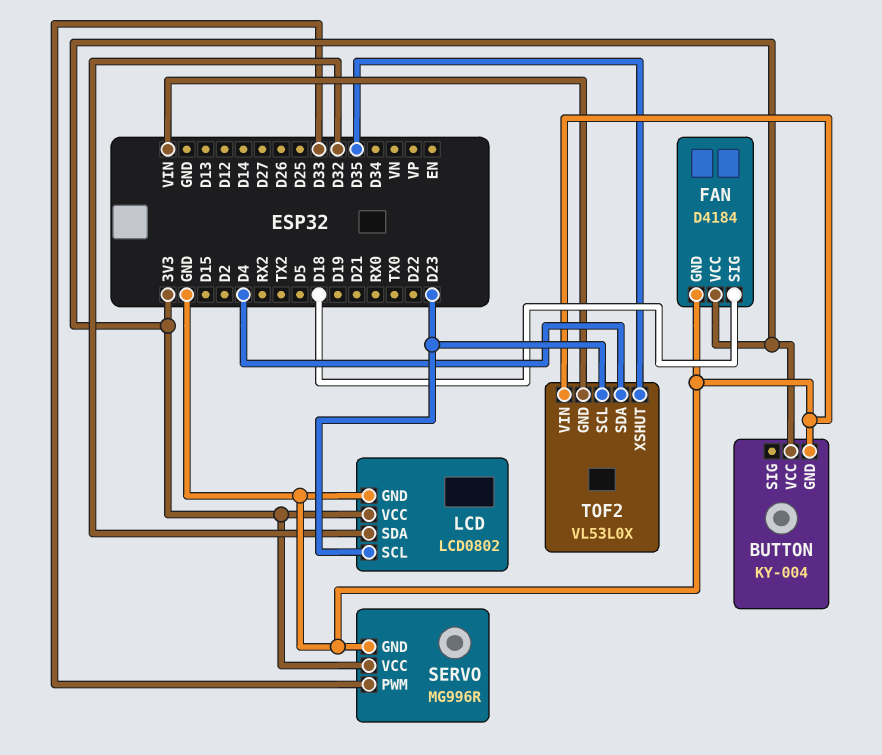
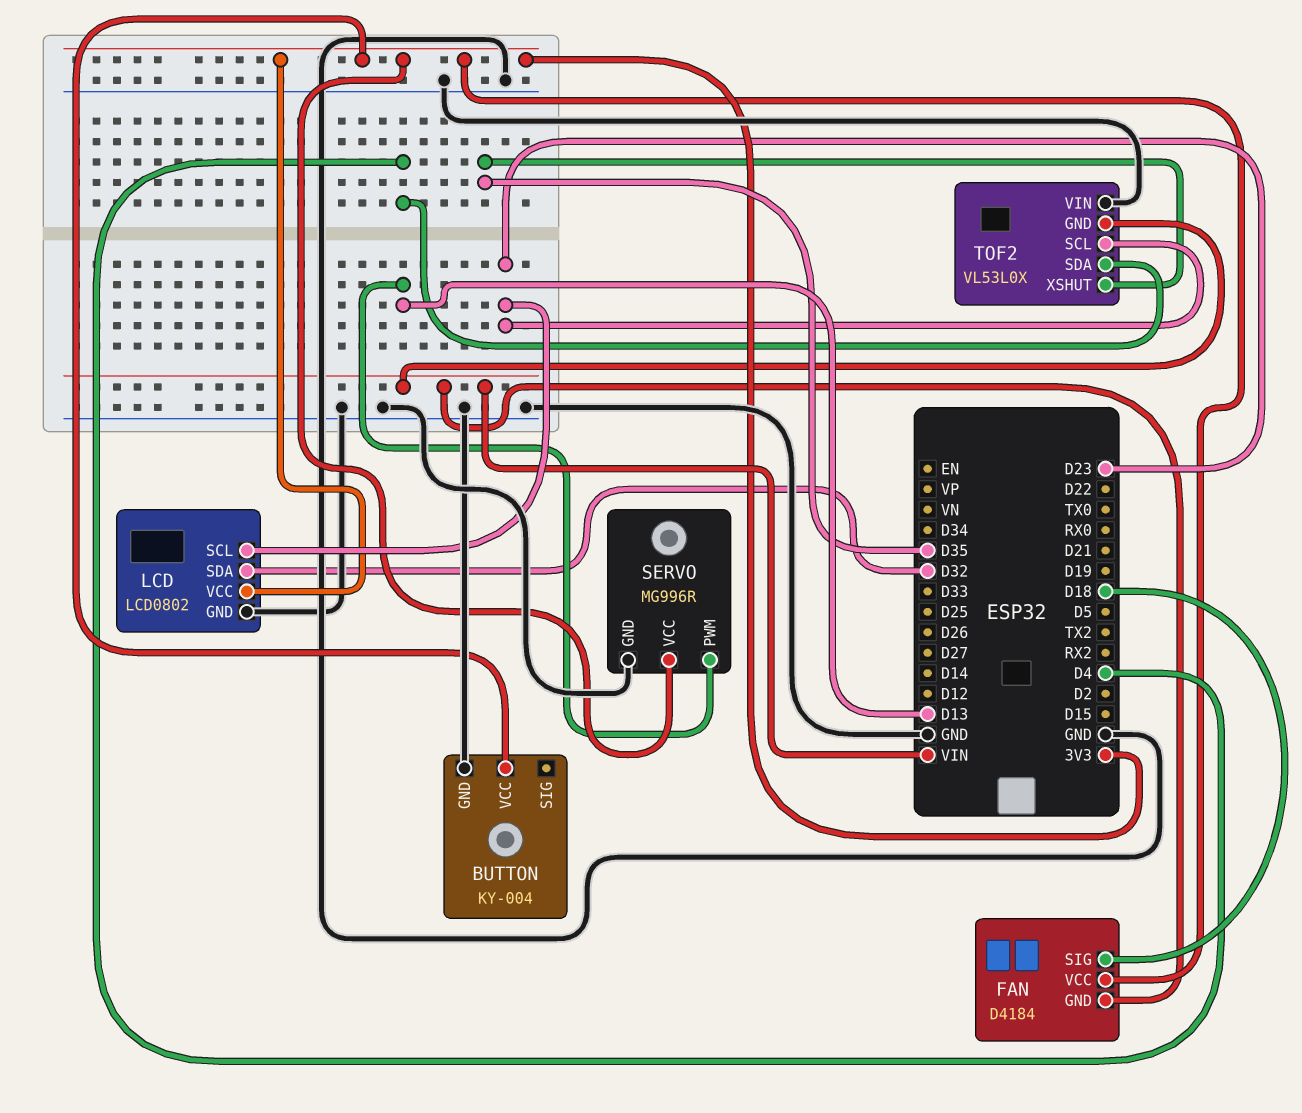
FAN pin GND: GND -> VIN
SERVO pin PWM: D33 -> D13

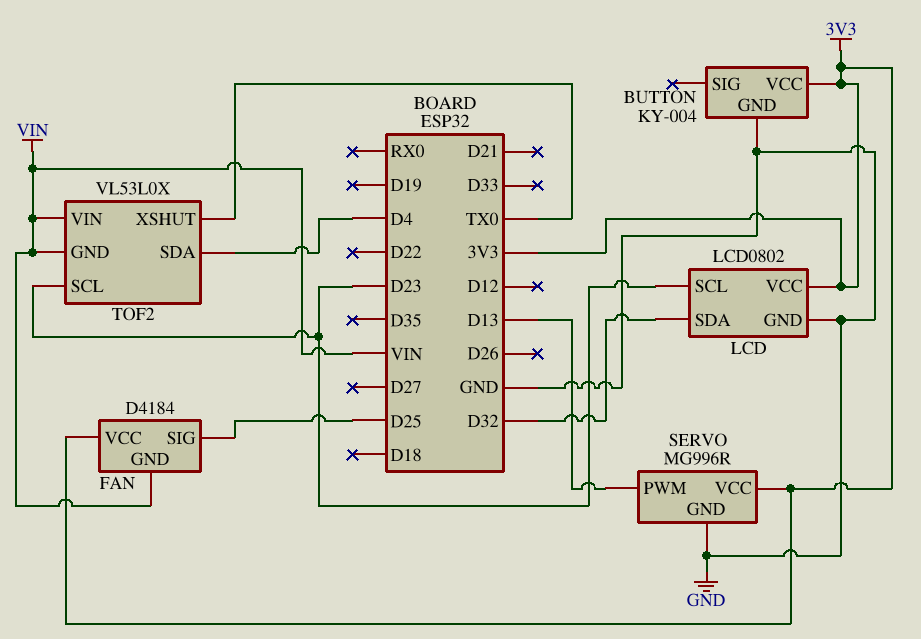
FAN pin SIG: D18 -> D25
TOF2 pin VIN: GND -> VIN
TOF2 pin XSHUT: D35 -> TX0

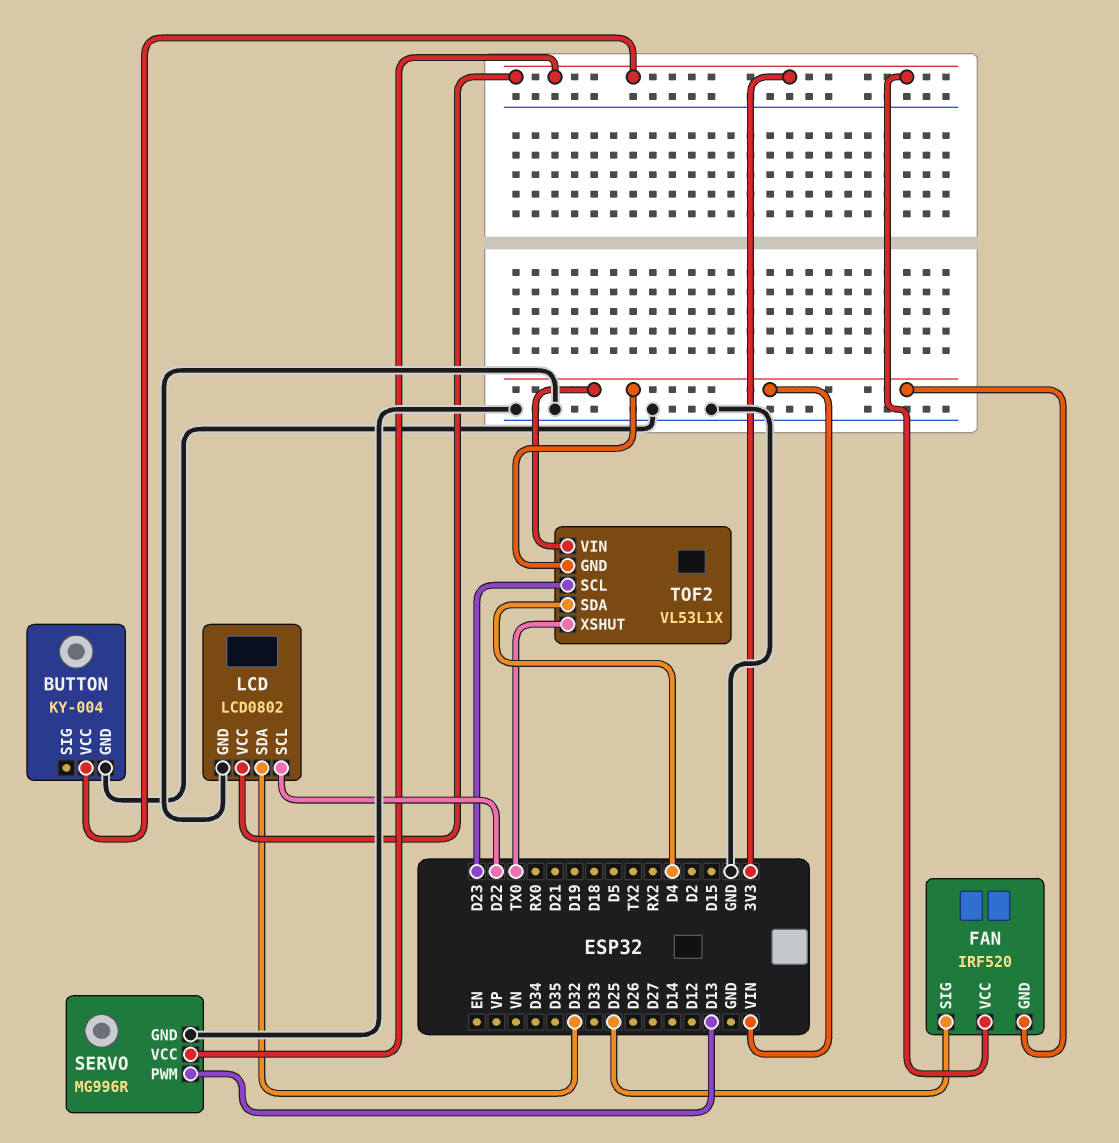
FAN: D4184 -> IRF520
LCD pin SCL: D23 -> D22
TOF2: VL53L0X -> VL53L1X

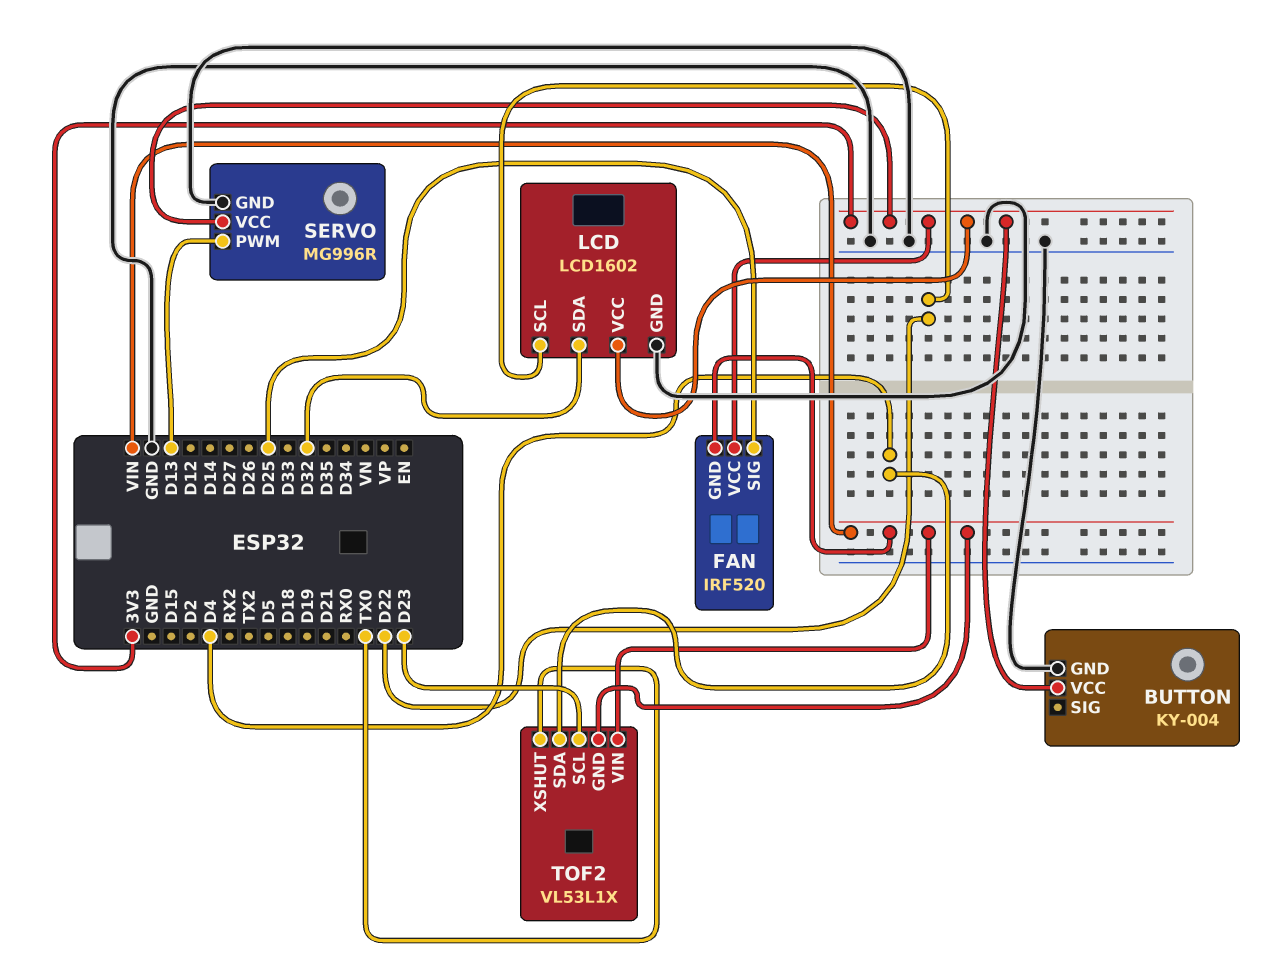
LCD: LCD0802 -> LCD1602

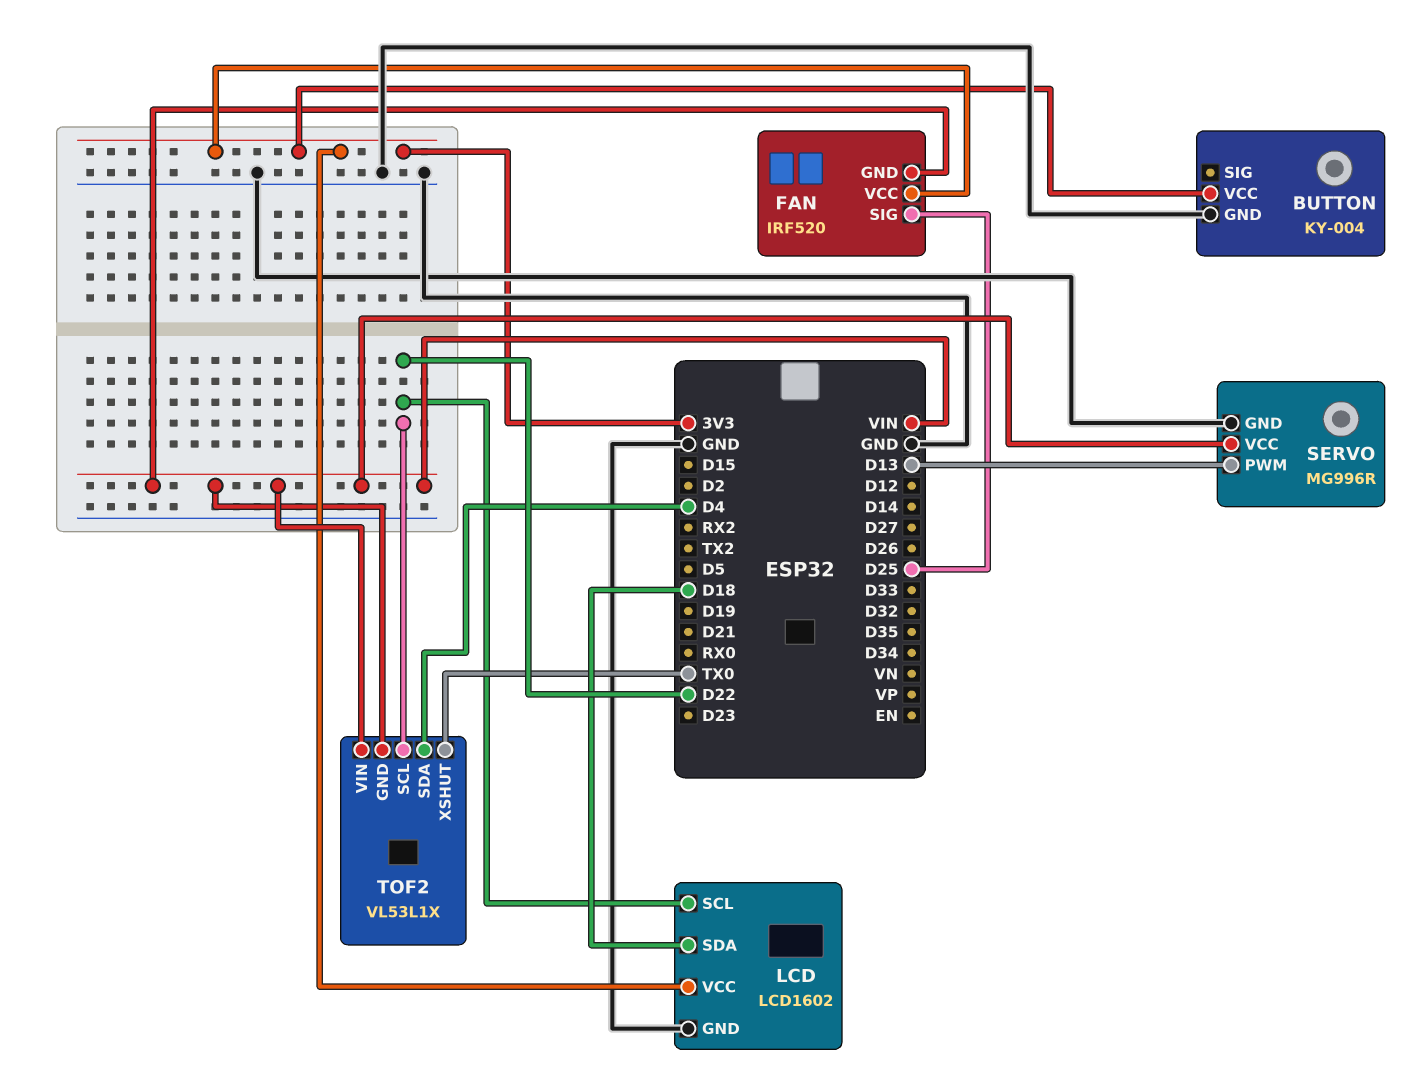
LCD pin SDA: D32 -> D18
SERVO pin VCC: 3V3 -> VIN
TOF2 pin SCL: D23 -> D22

